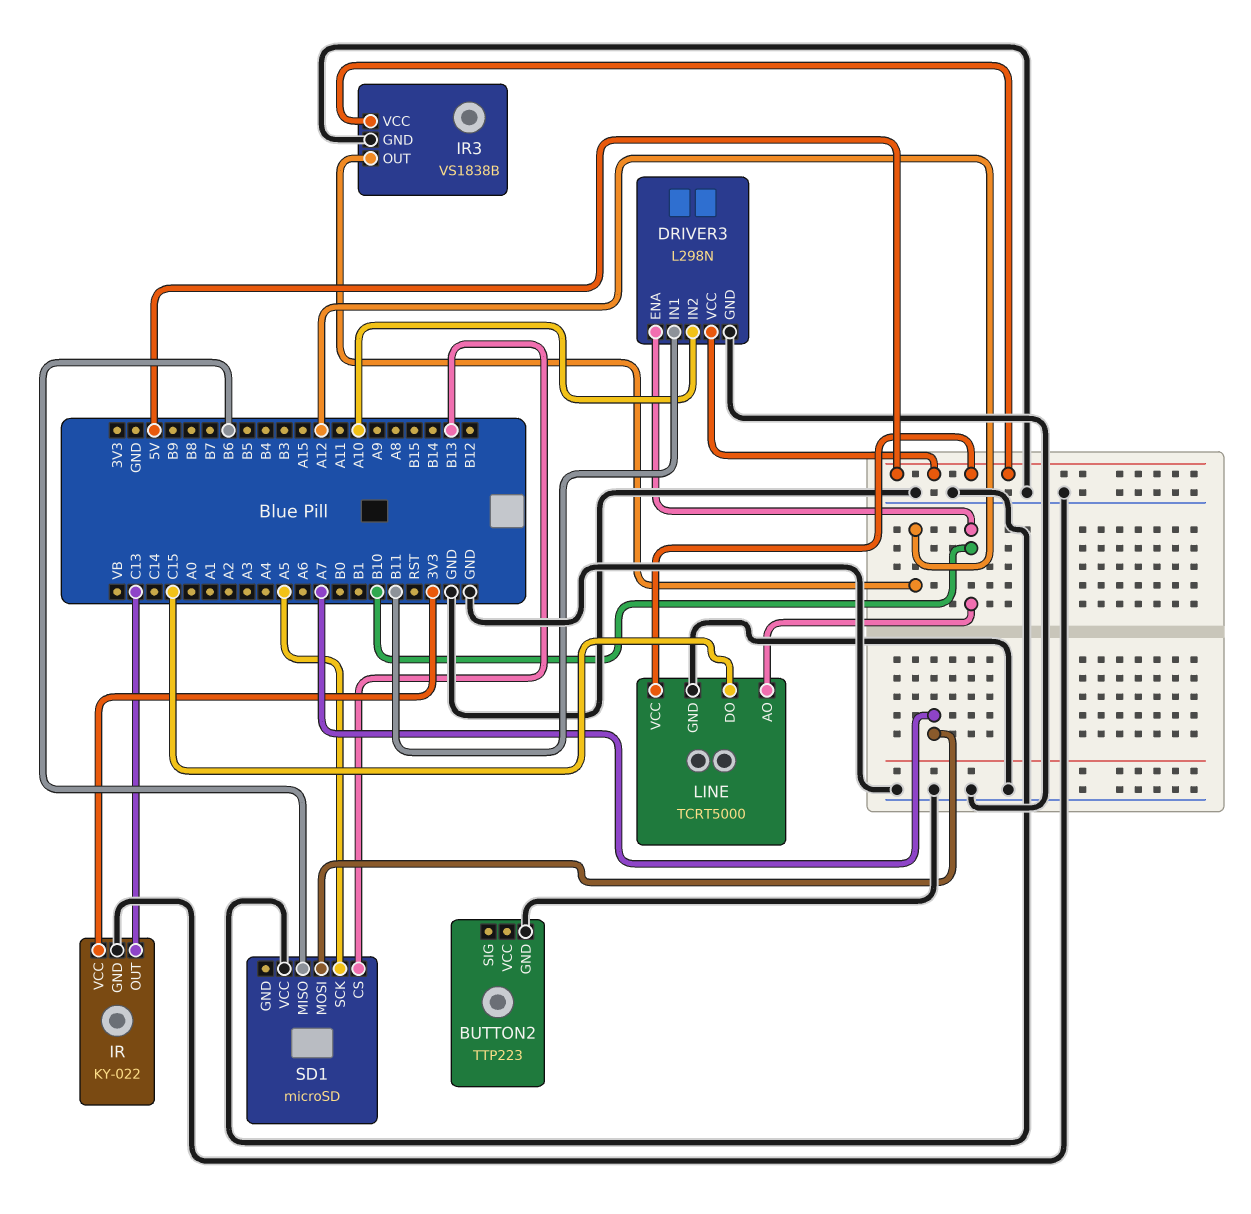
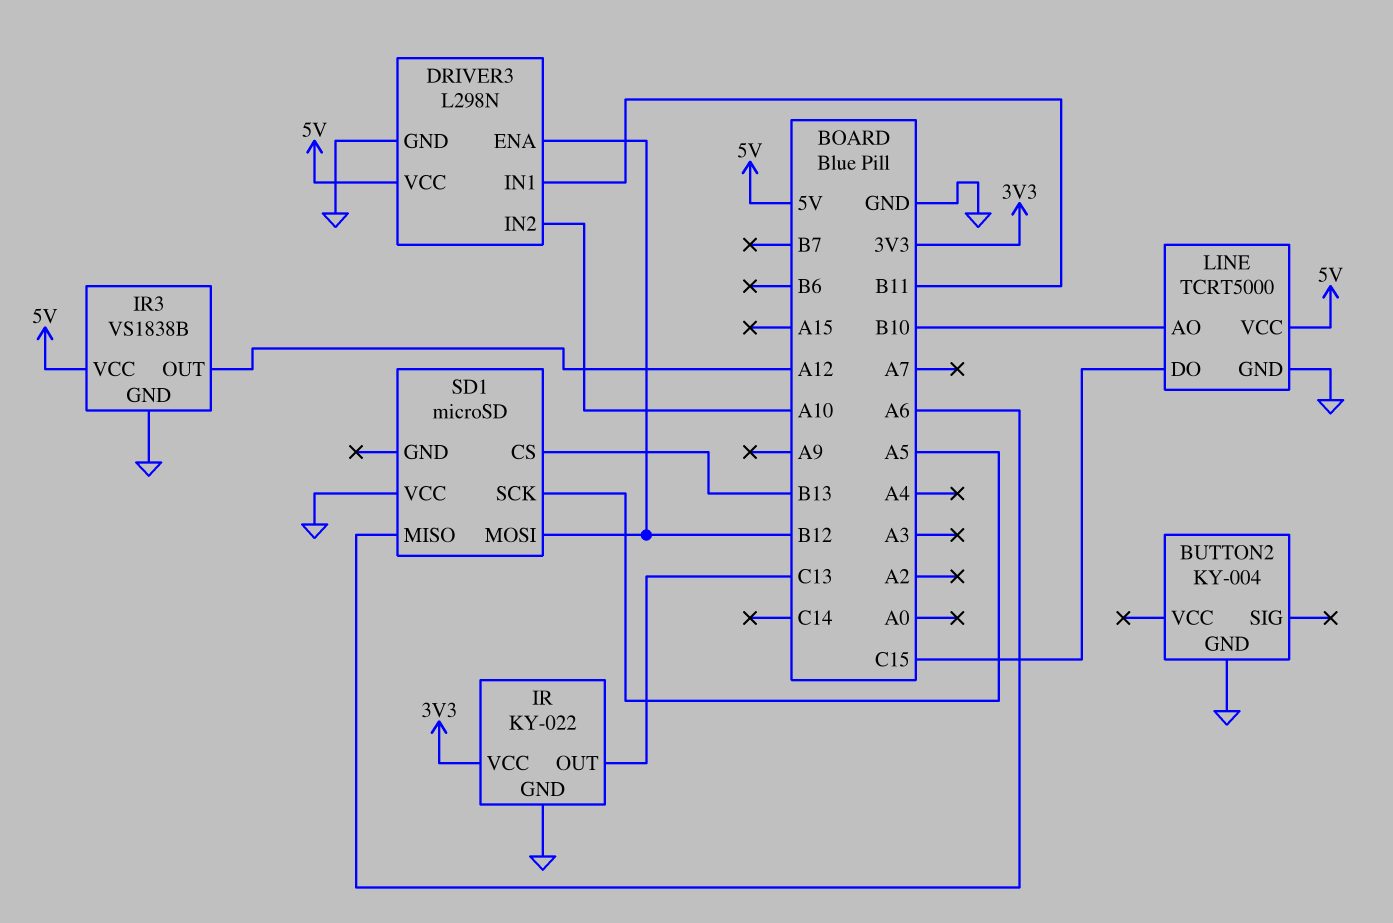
BUTTON2: TTP223 -> KY-004
DRIVER3 pin ENA: B10 -> B12
SD1 pin MISO: B6 -> A6
SD1 pin MOSI: A7 -> B12

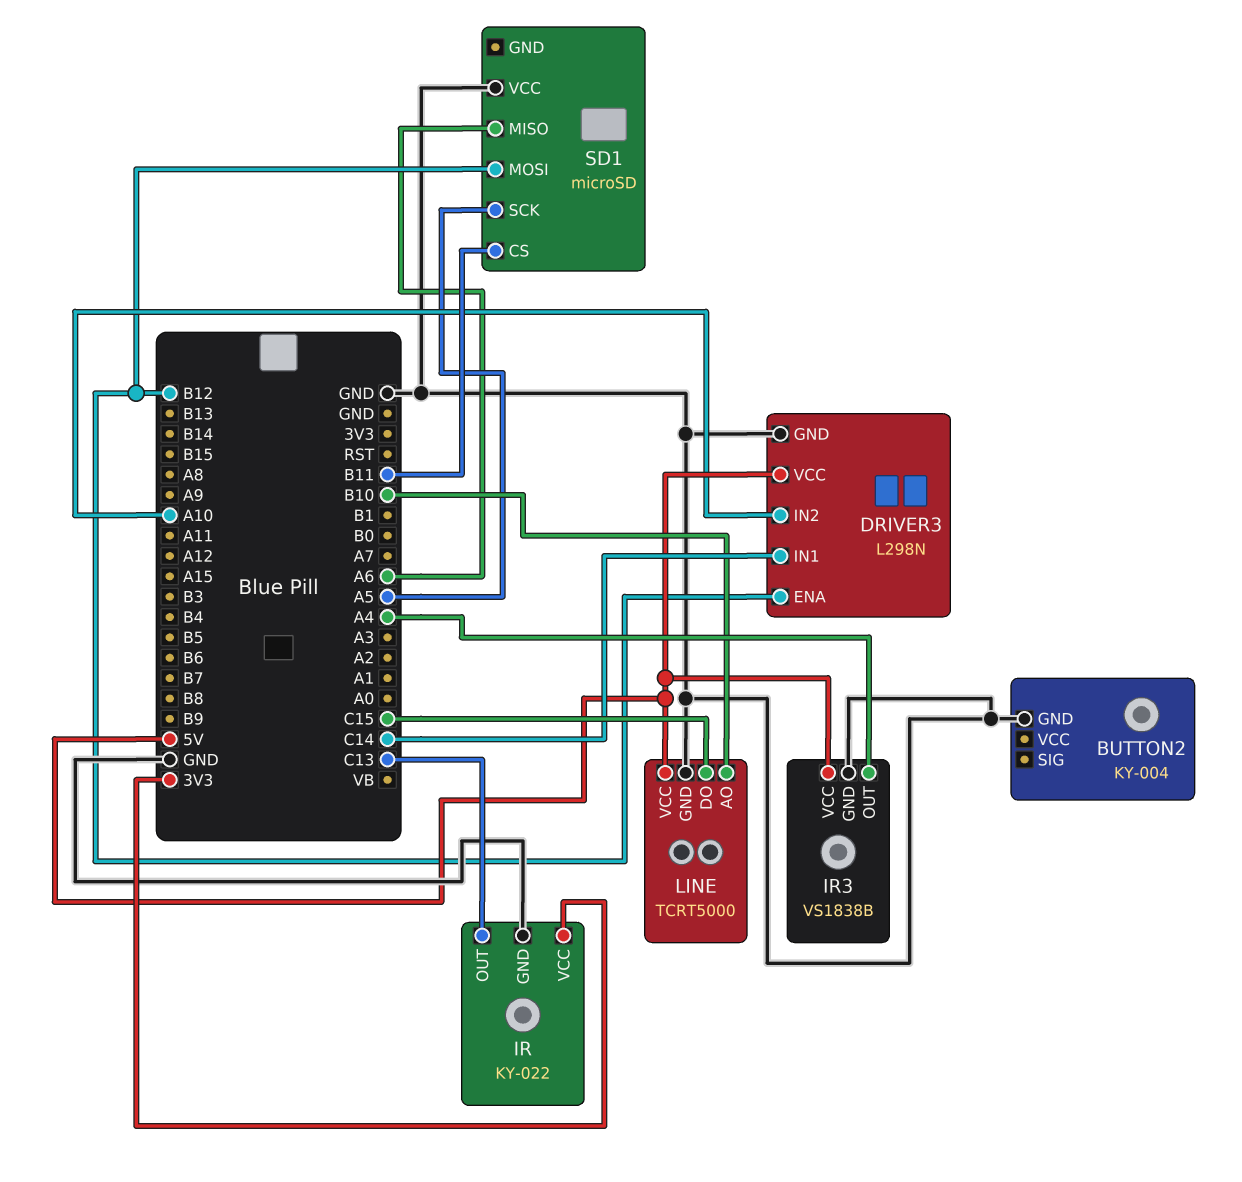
DRIVER3 pin IN1: B11 -> C14
IR3 pin OUT: A12 -> A4
SD1 pin CS: B13 -> B11

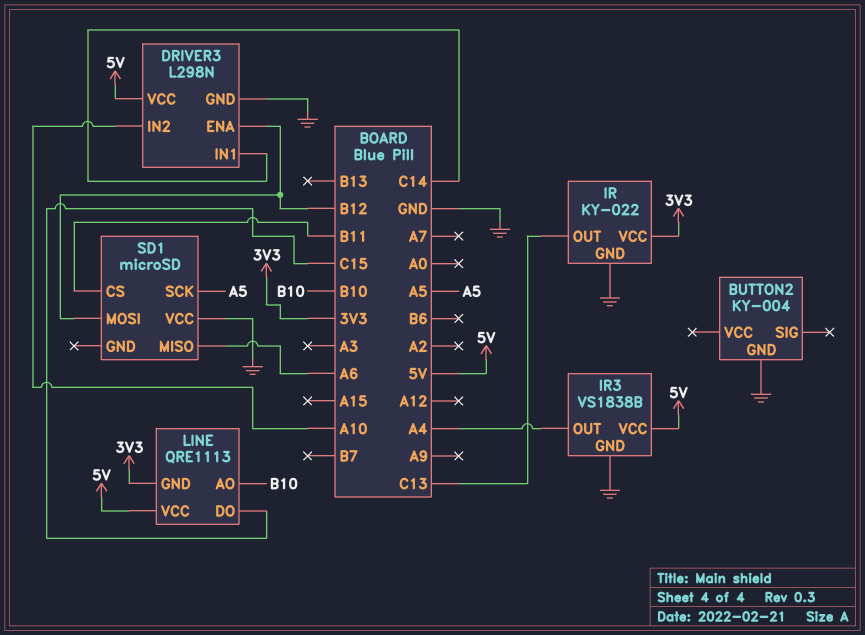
LINE: TCRT5000 -> QRE1113
LINE pin GND: GND -> 3V3

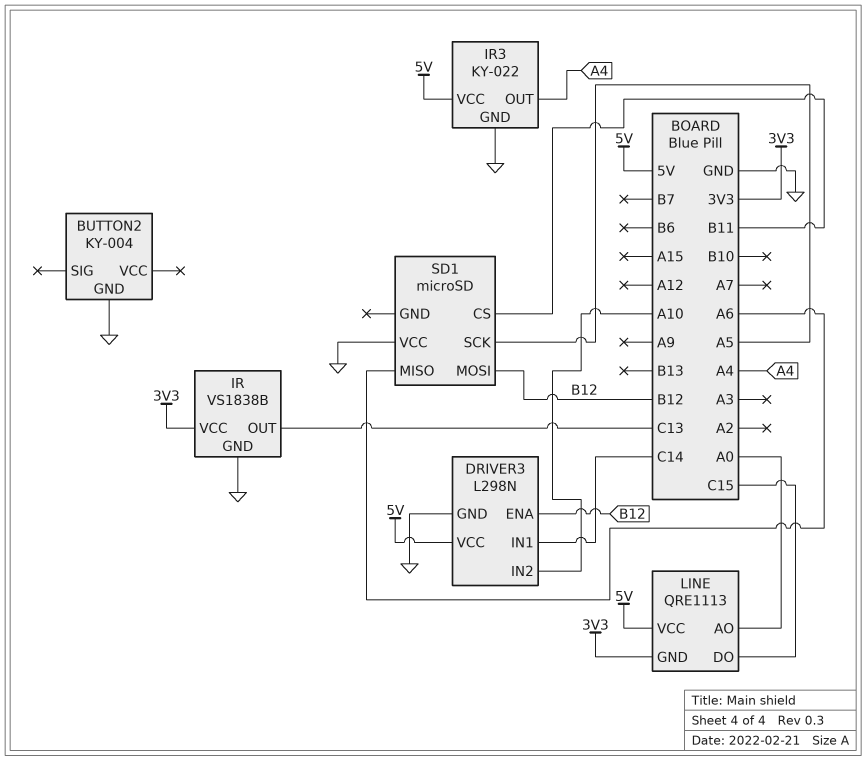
IR: KY-022 -> VS1838B
IR3: VS1838B -> KY-022
LINE pin AO: B10 -> A0

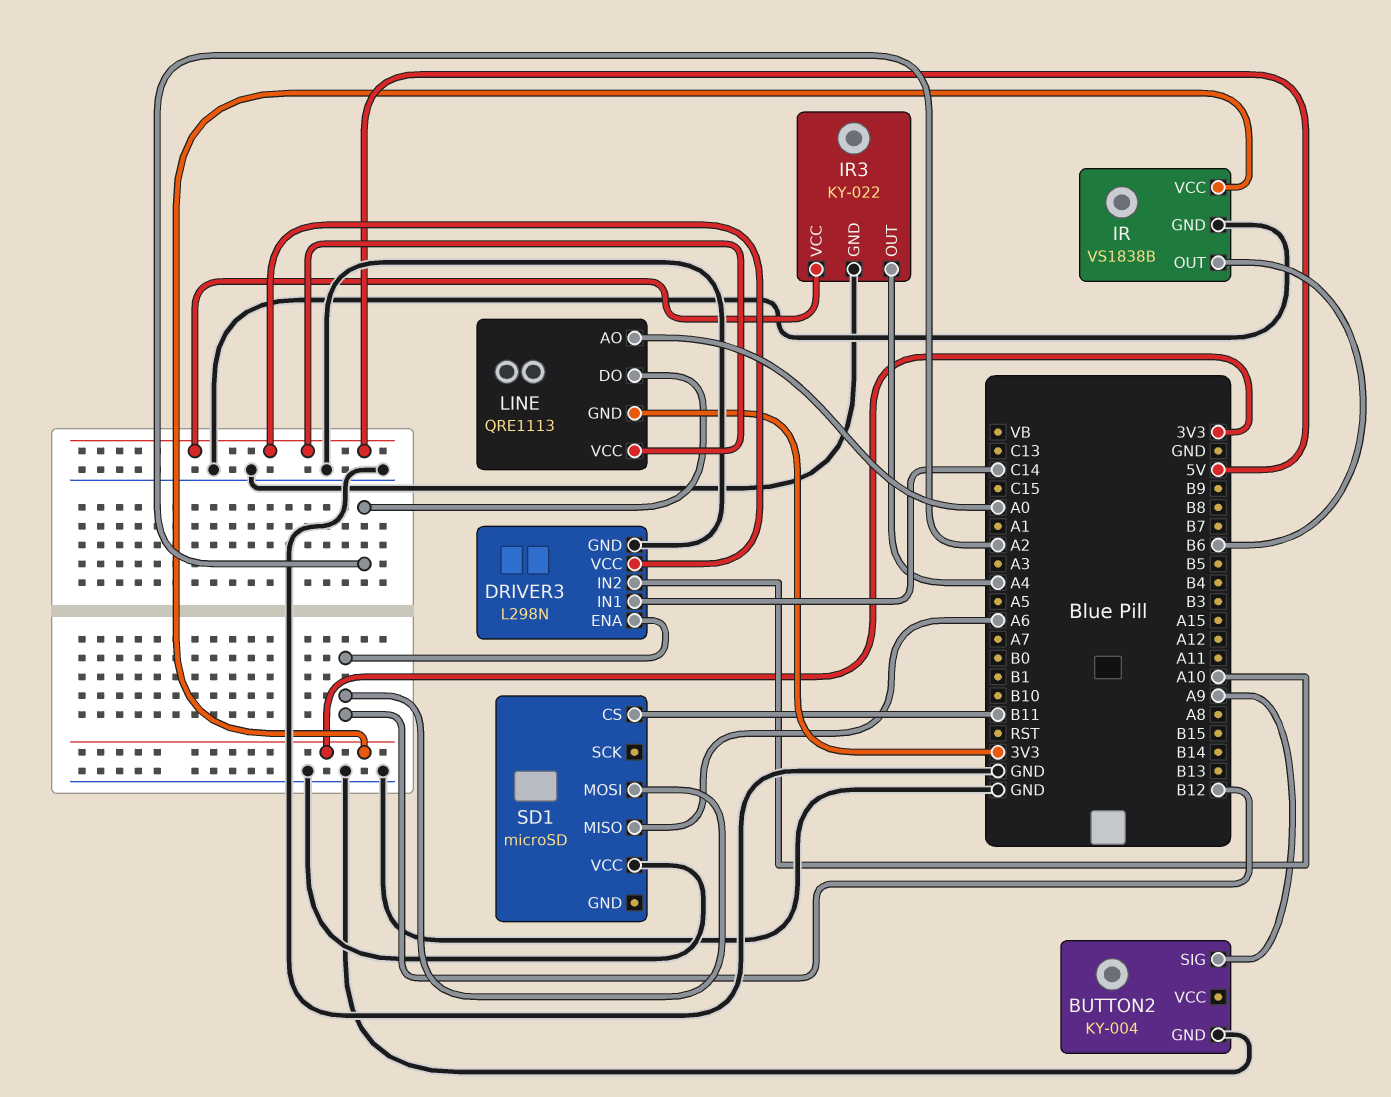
BUTTON2 pin SIG: none -> A9
IR pin OUT: C13 -> B6
LINE pin DO: C15 -> A2
SD1 pin SCK: A5 -> none

